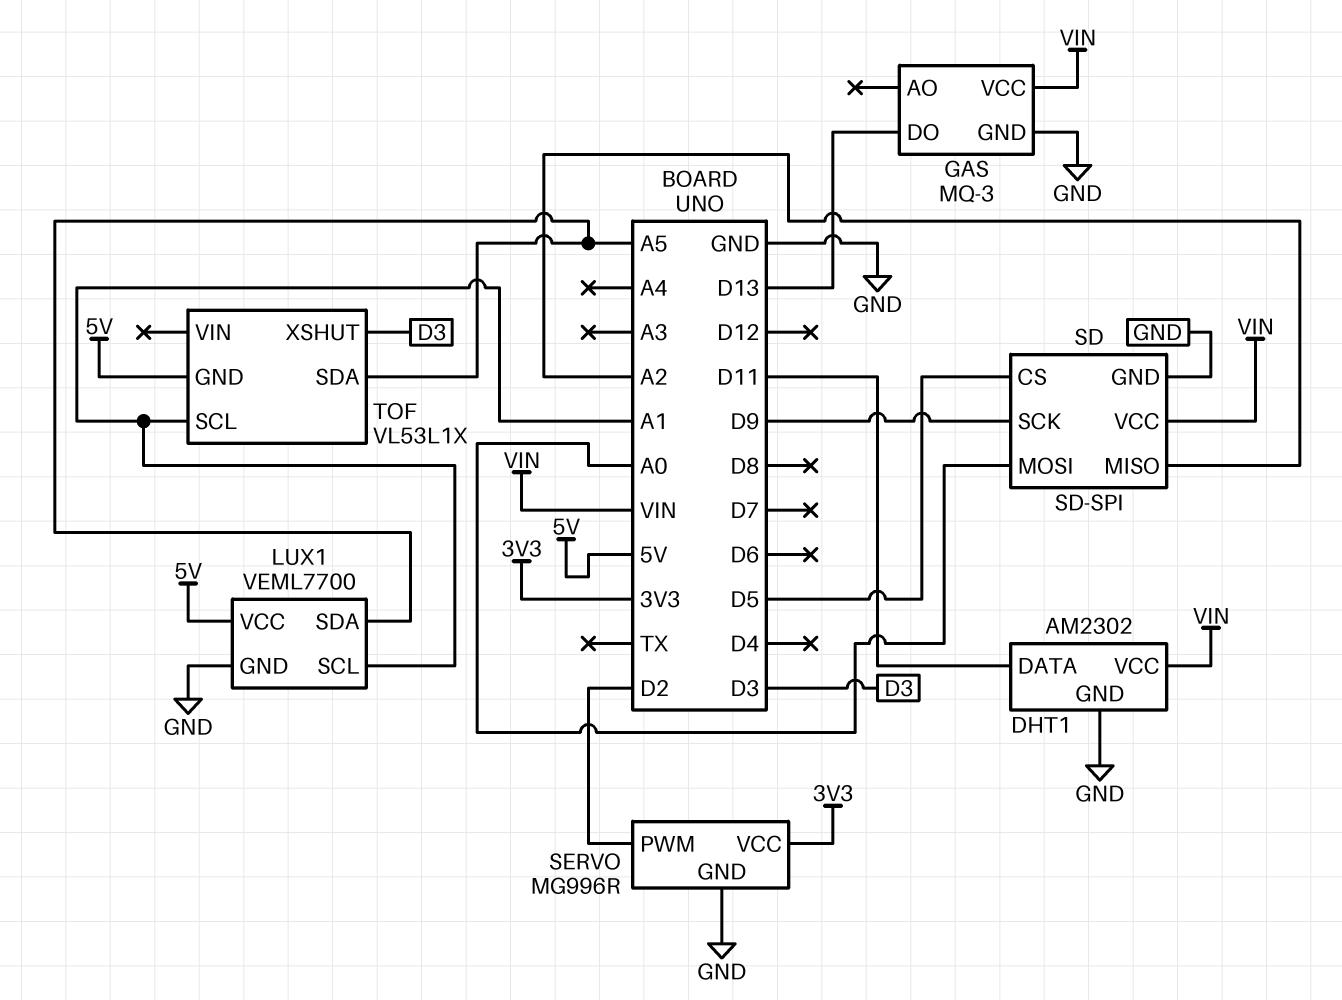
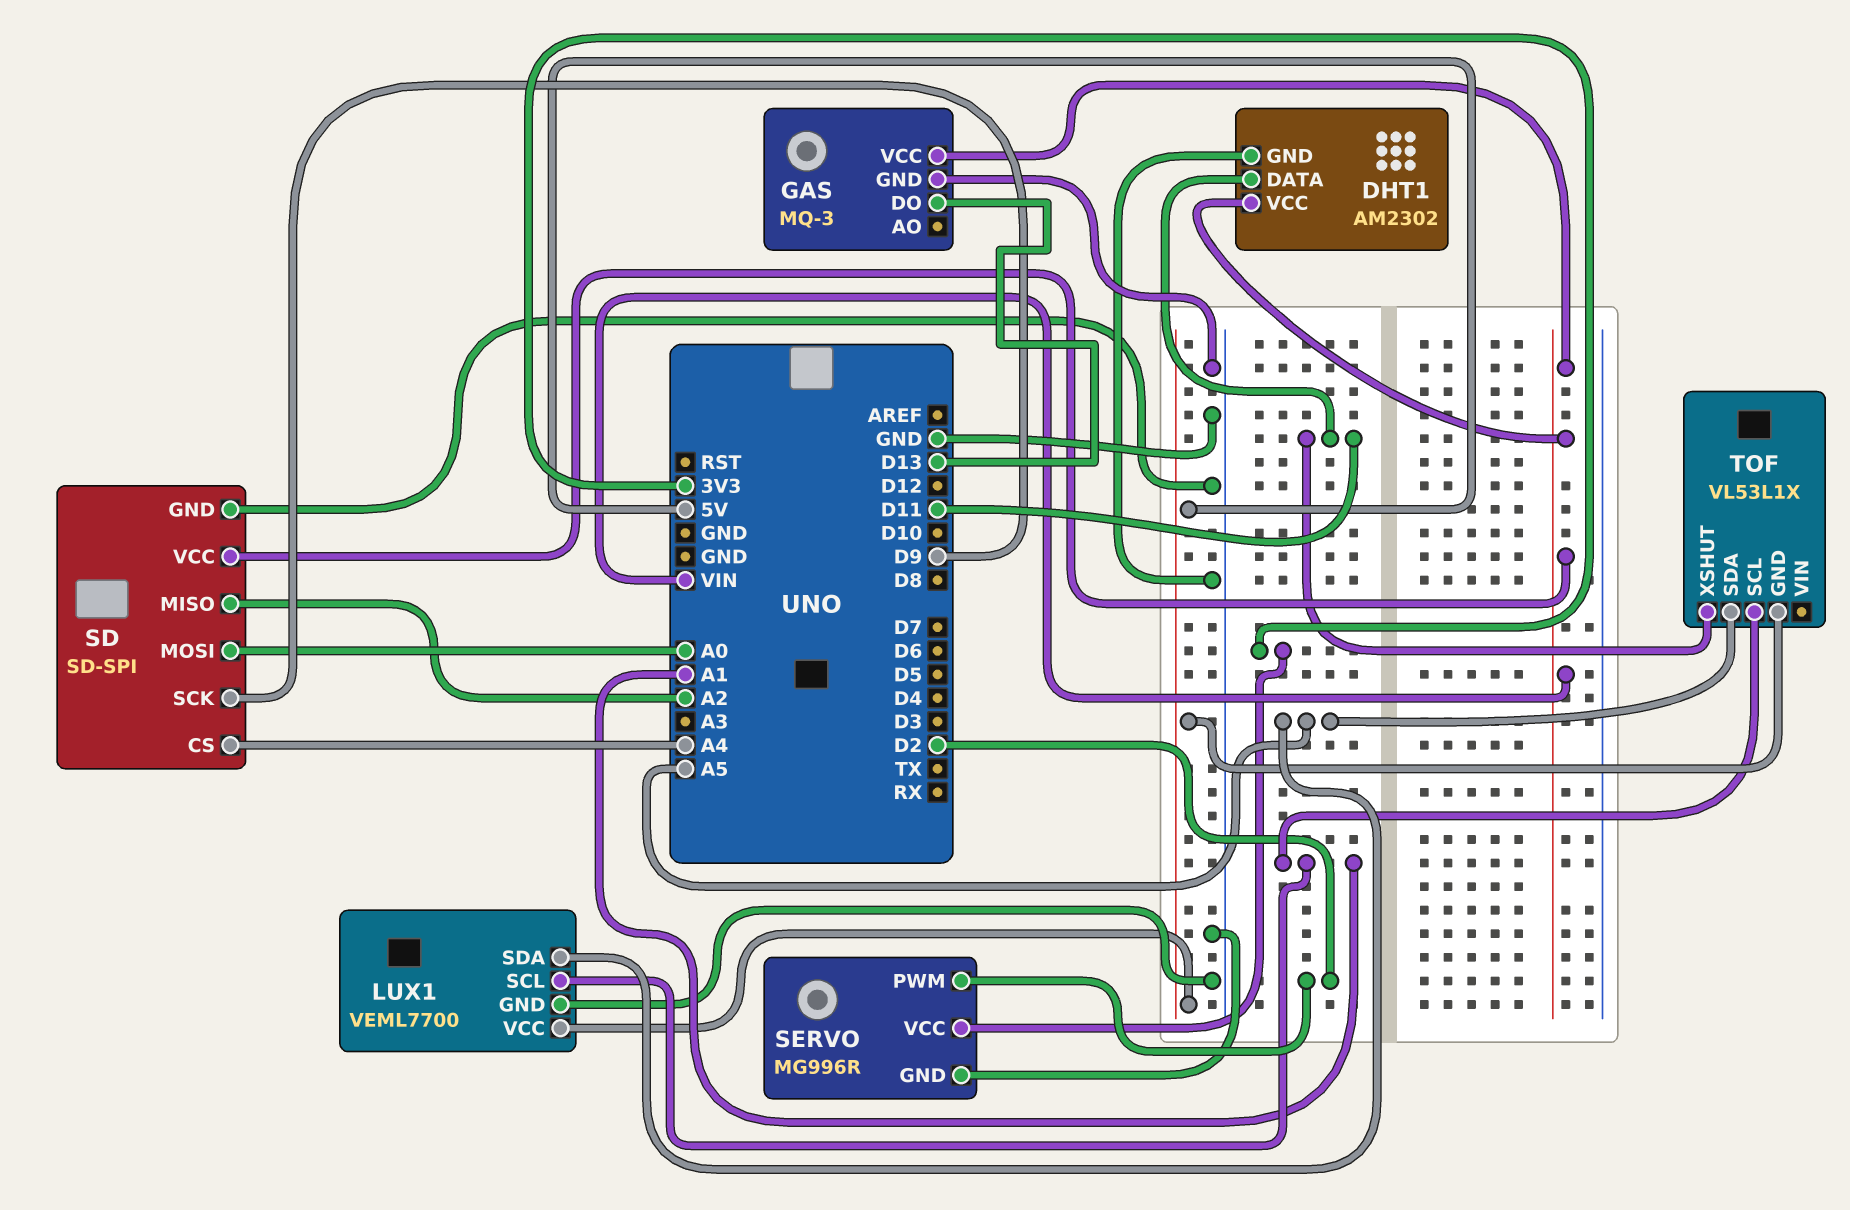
SD pin CS: D5 -> A4
TOF pin XSHUT: D3 -> D11

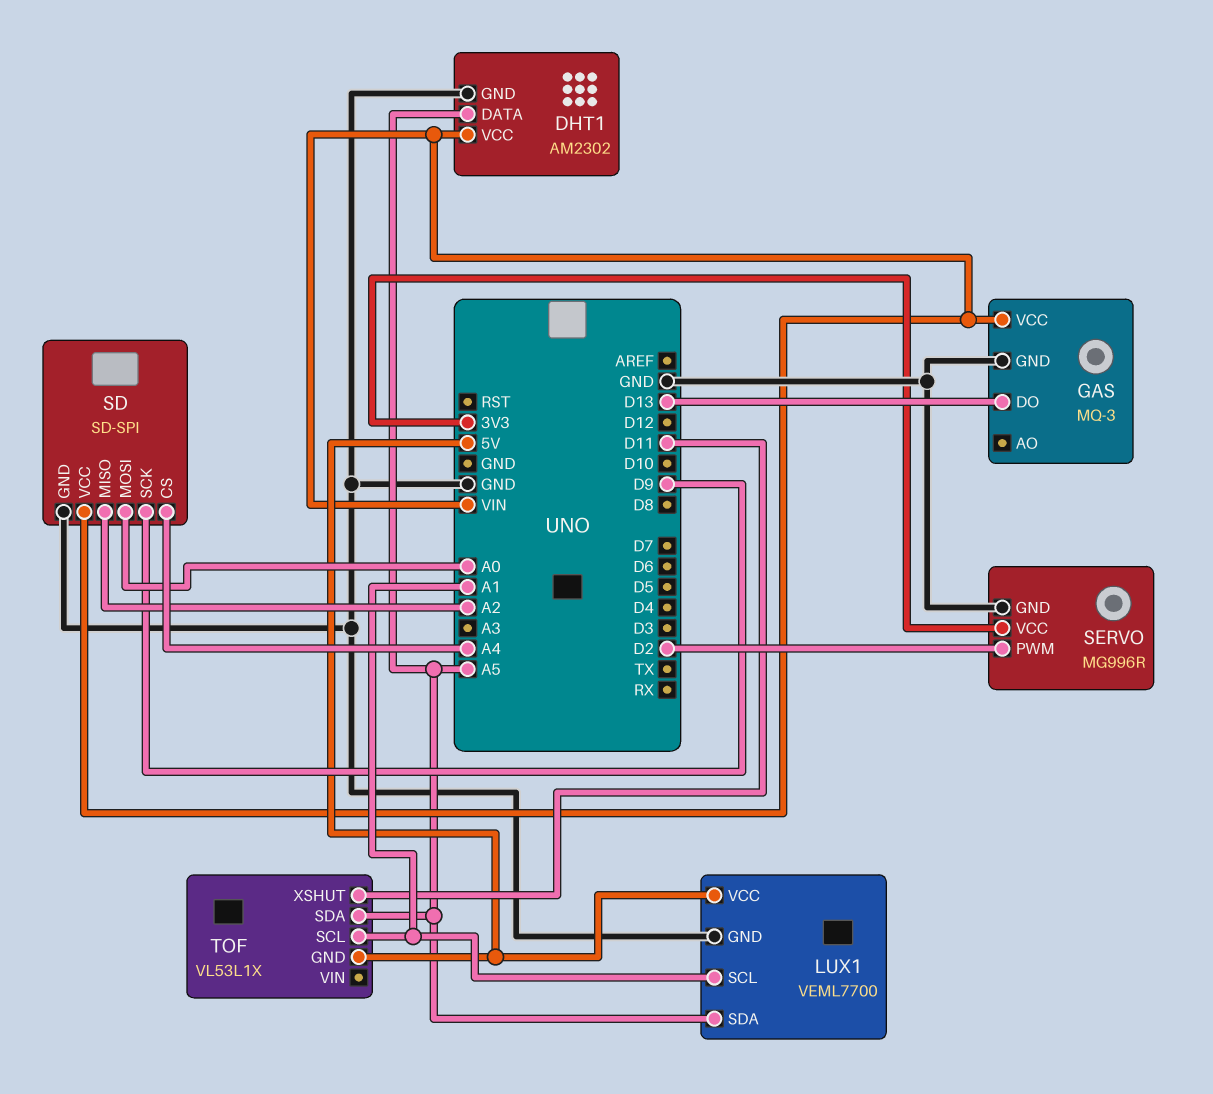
DHT1 pin DATA: D11 -> A5

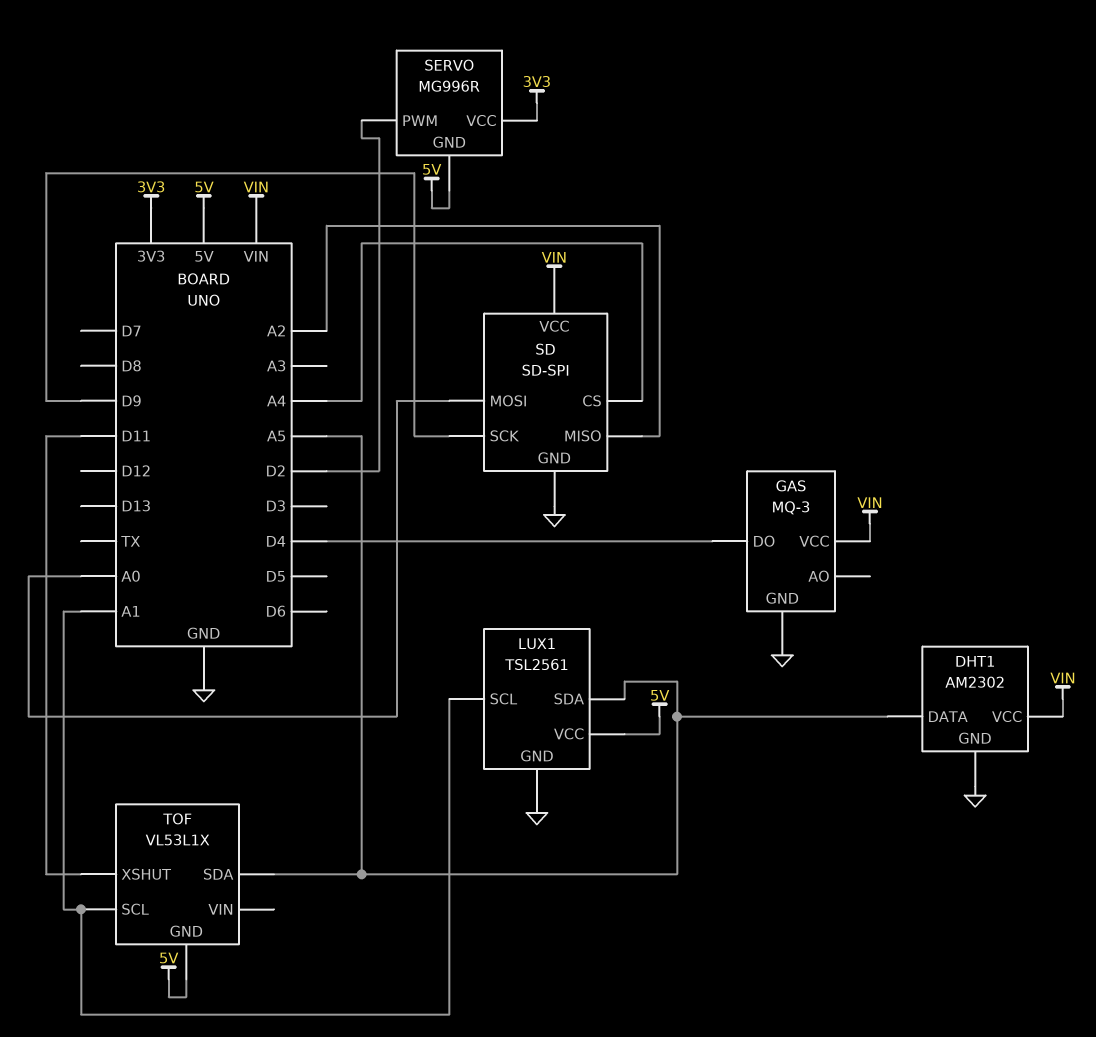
GAS pin DO: D13 -> D4
LUX1: VEML7700 -> TSL2561
SERVO pin GND: GND -> 5V

